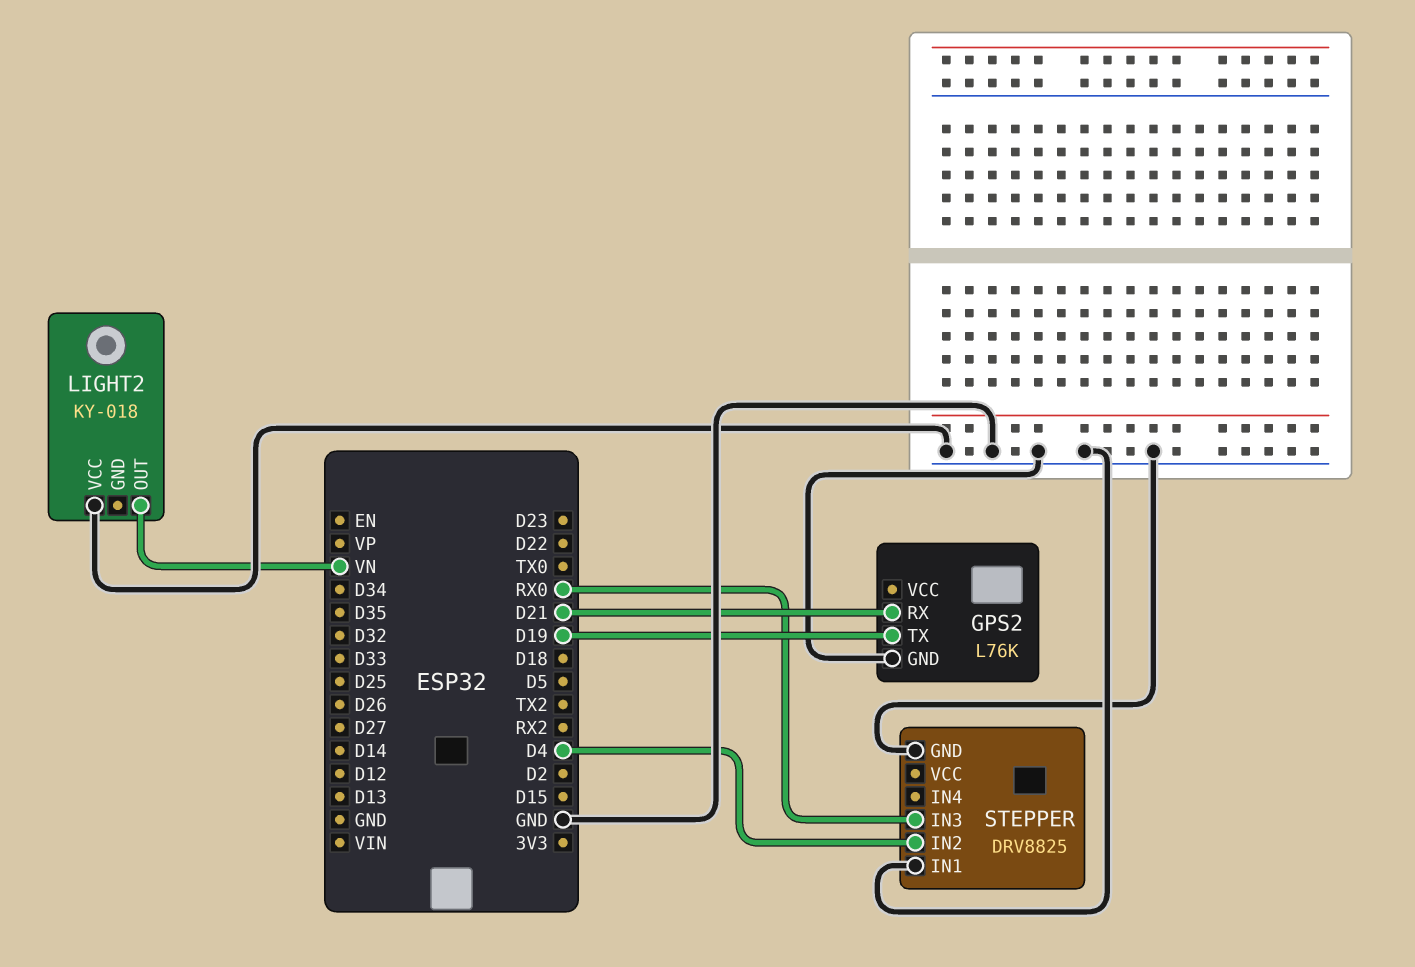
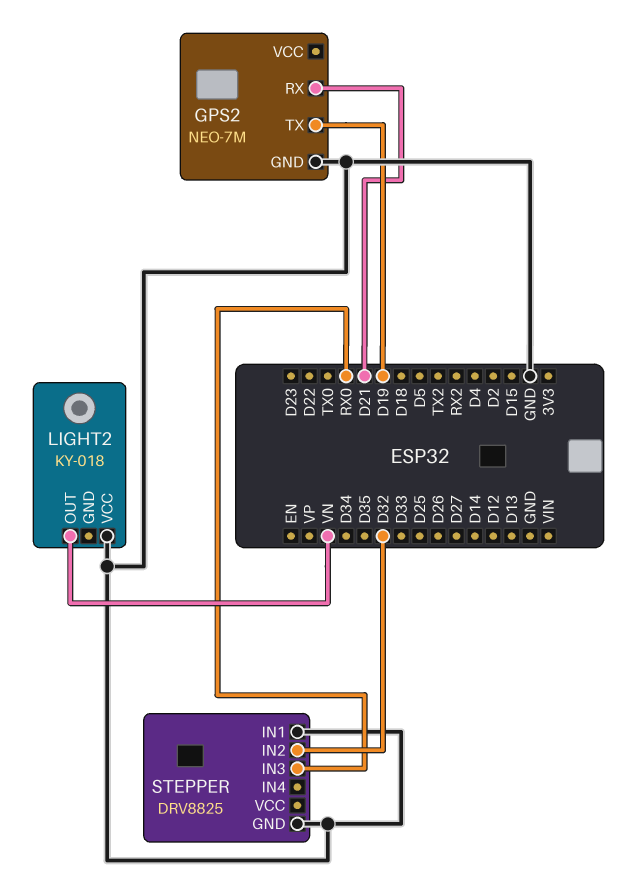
GPS2: L76K -> NEO-7M
STEPPER pin IN2: D4 -> D32

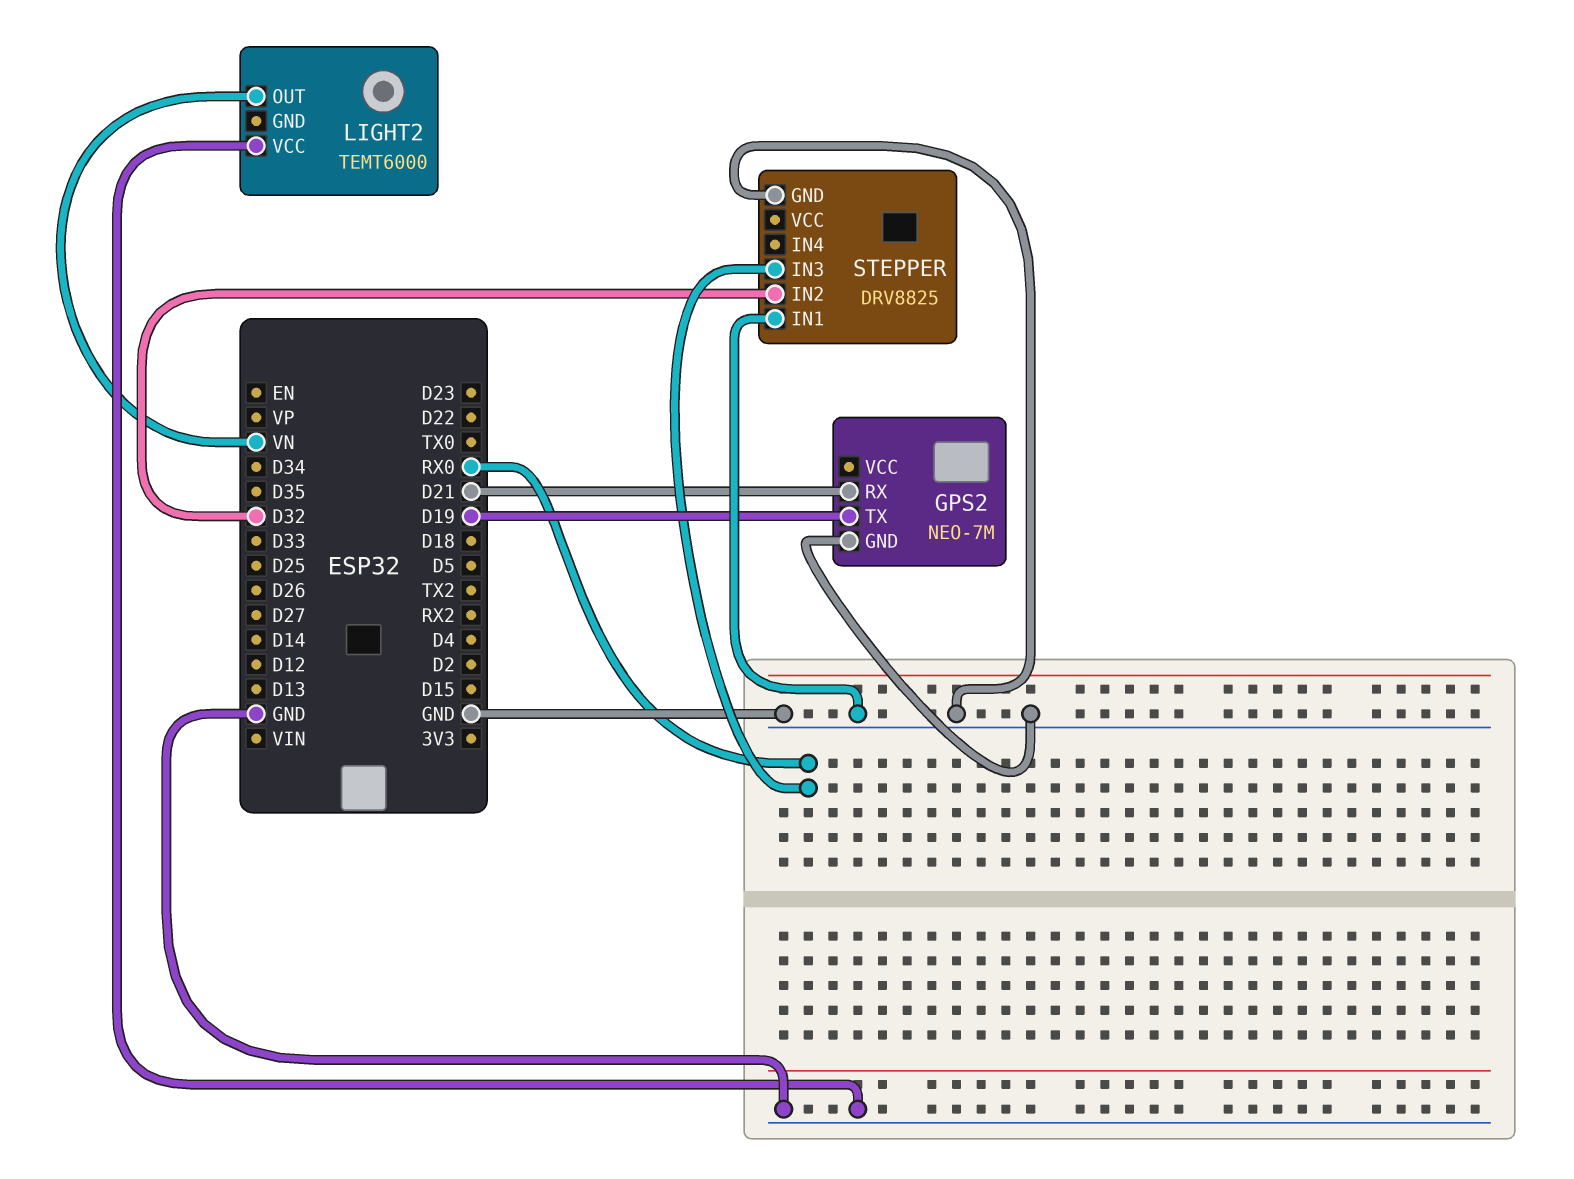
LIGHT2: KY-018 -> TEMT6000

